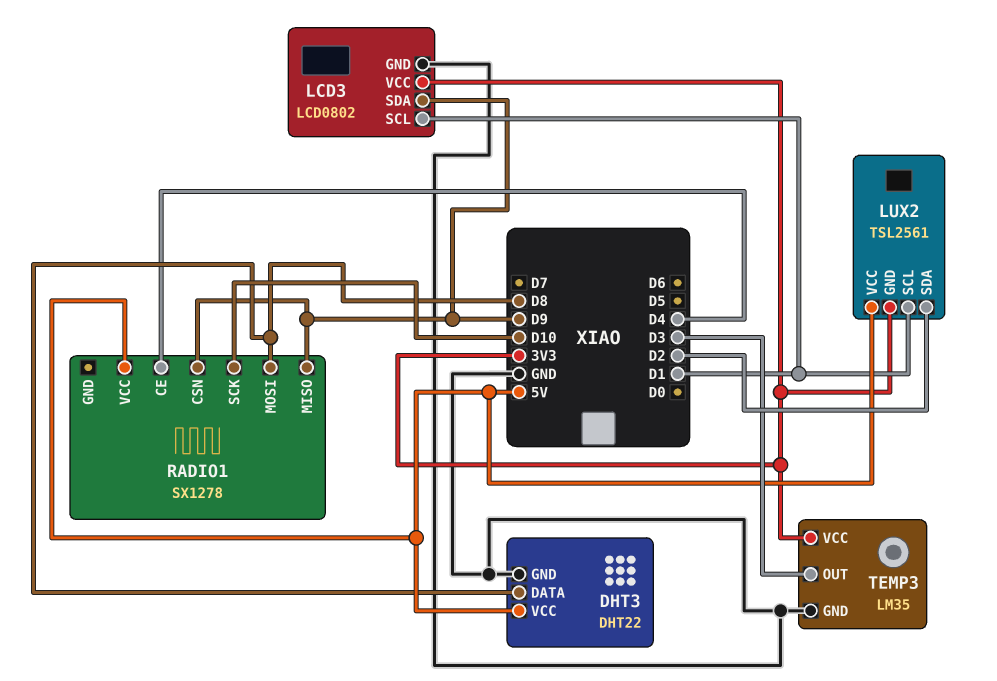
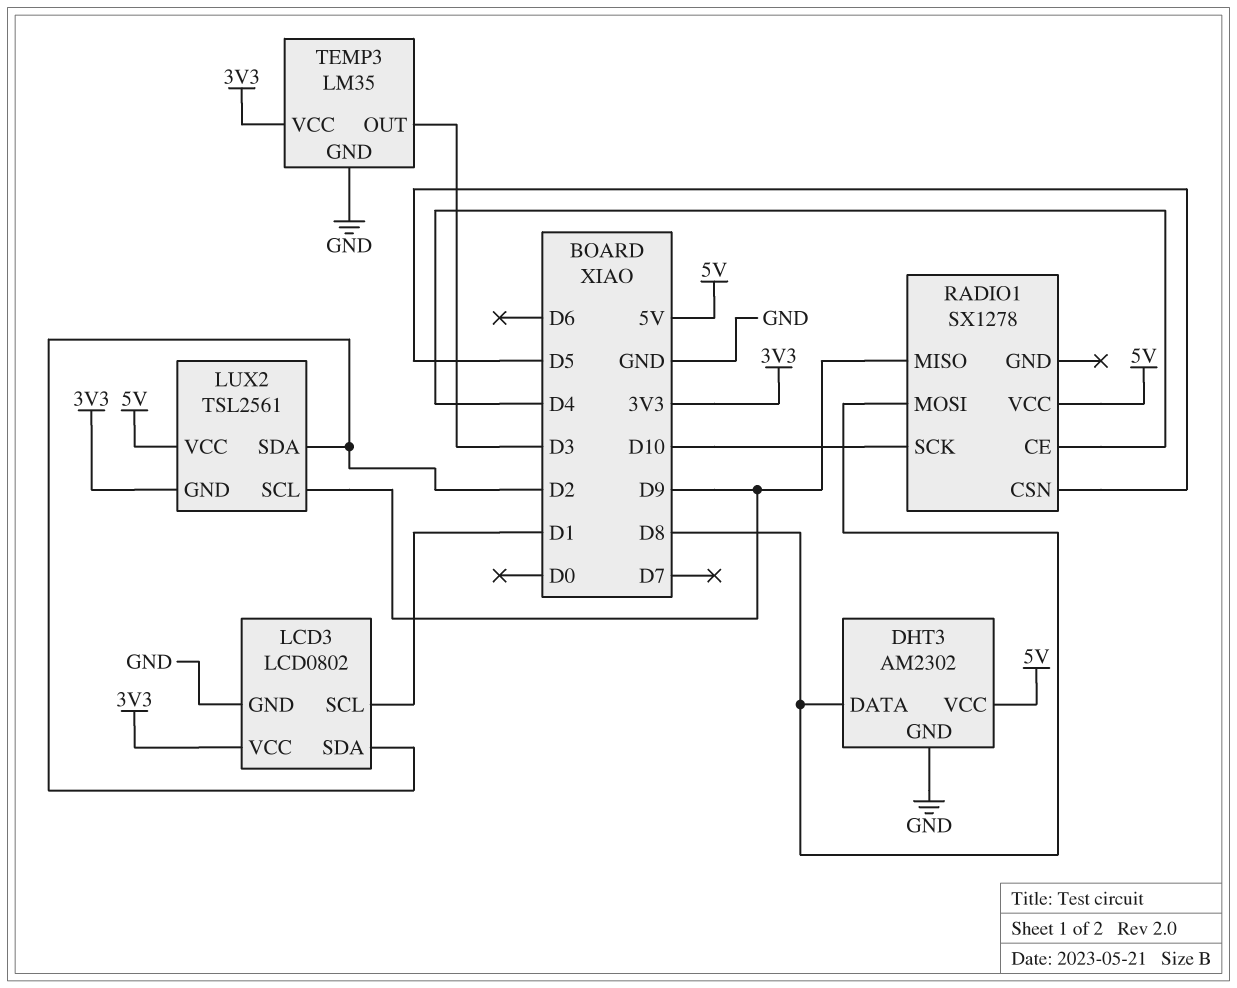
DHT3: DHT22 -> AM2302
LCD3 pin SDA: D9 -> D2
LUX2 pin SCL: D1 -> D9
RADIO1 pin CSN: D9 -> D5

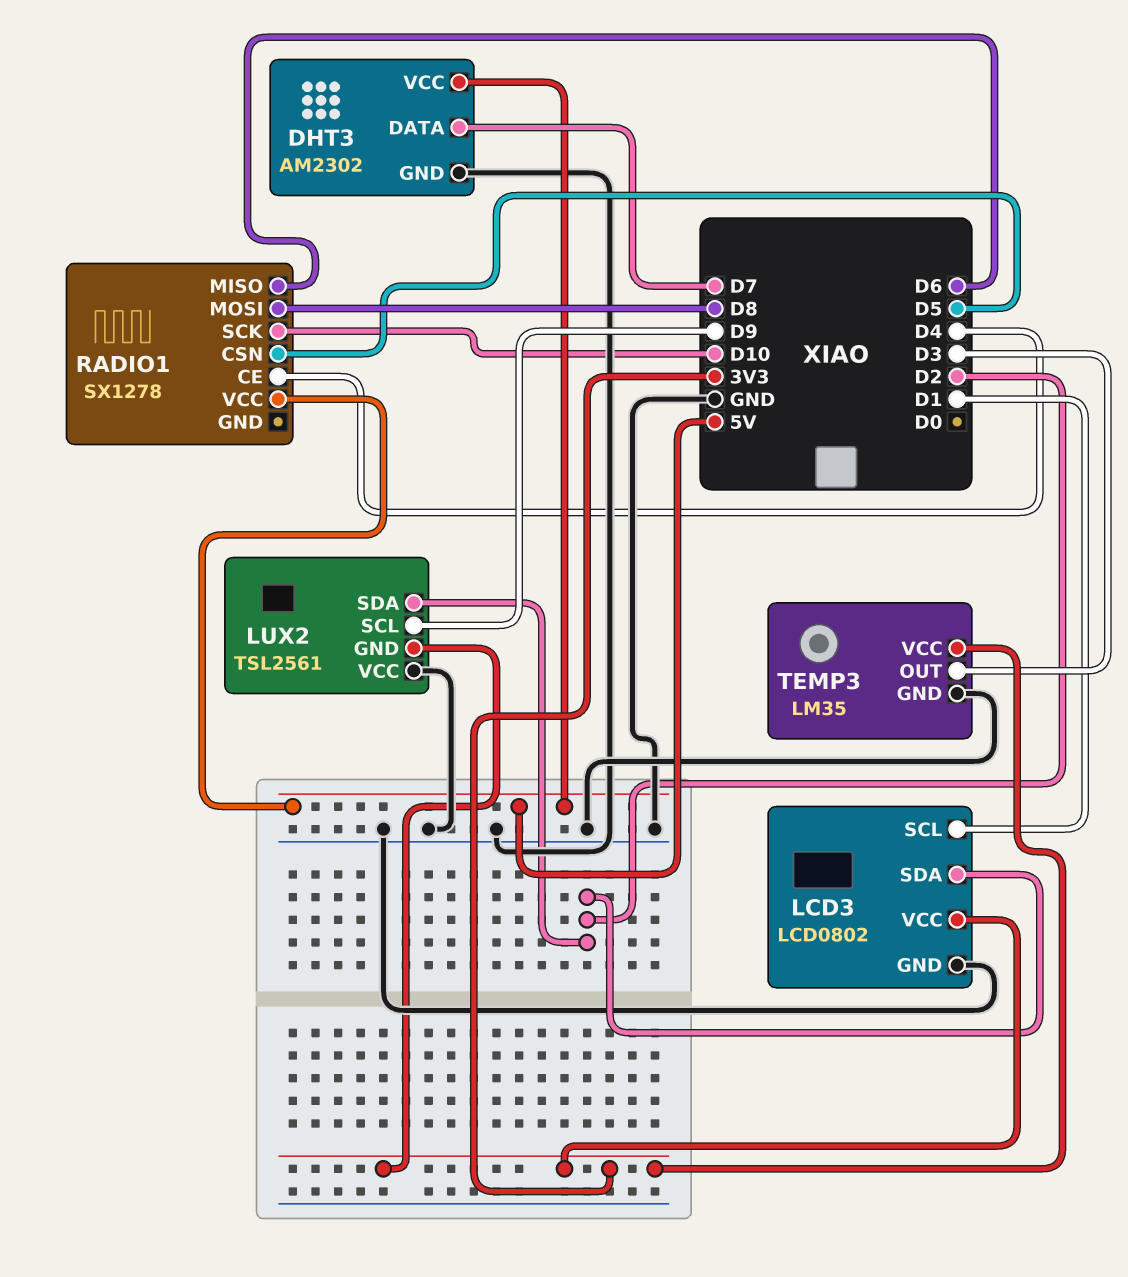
DHT3 pin DATA: D8 -> D7
LUX2 pin VCC: 5V -> GND
RADIO1 pin MISO: D9 -> D6

